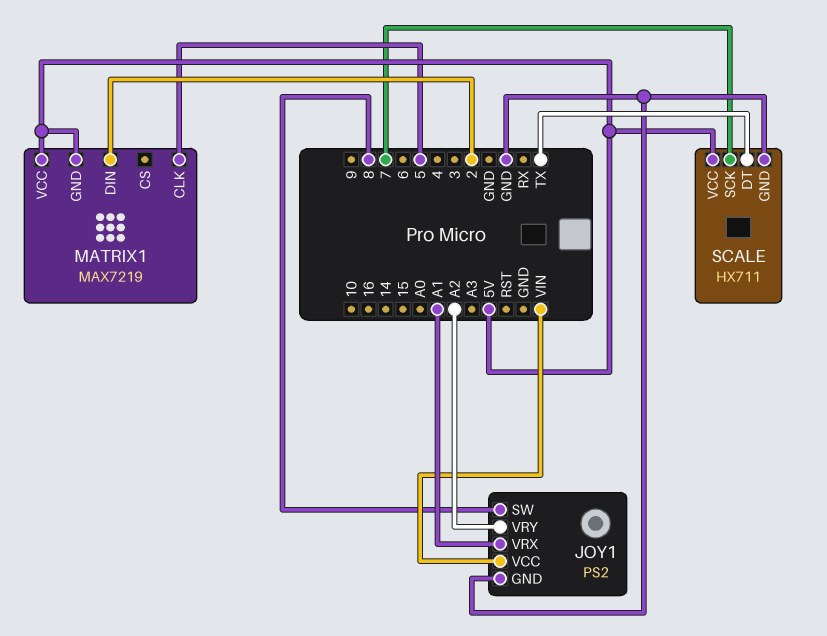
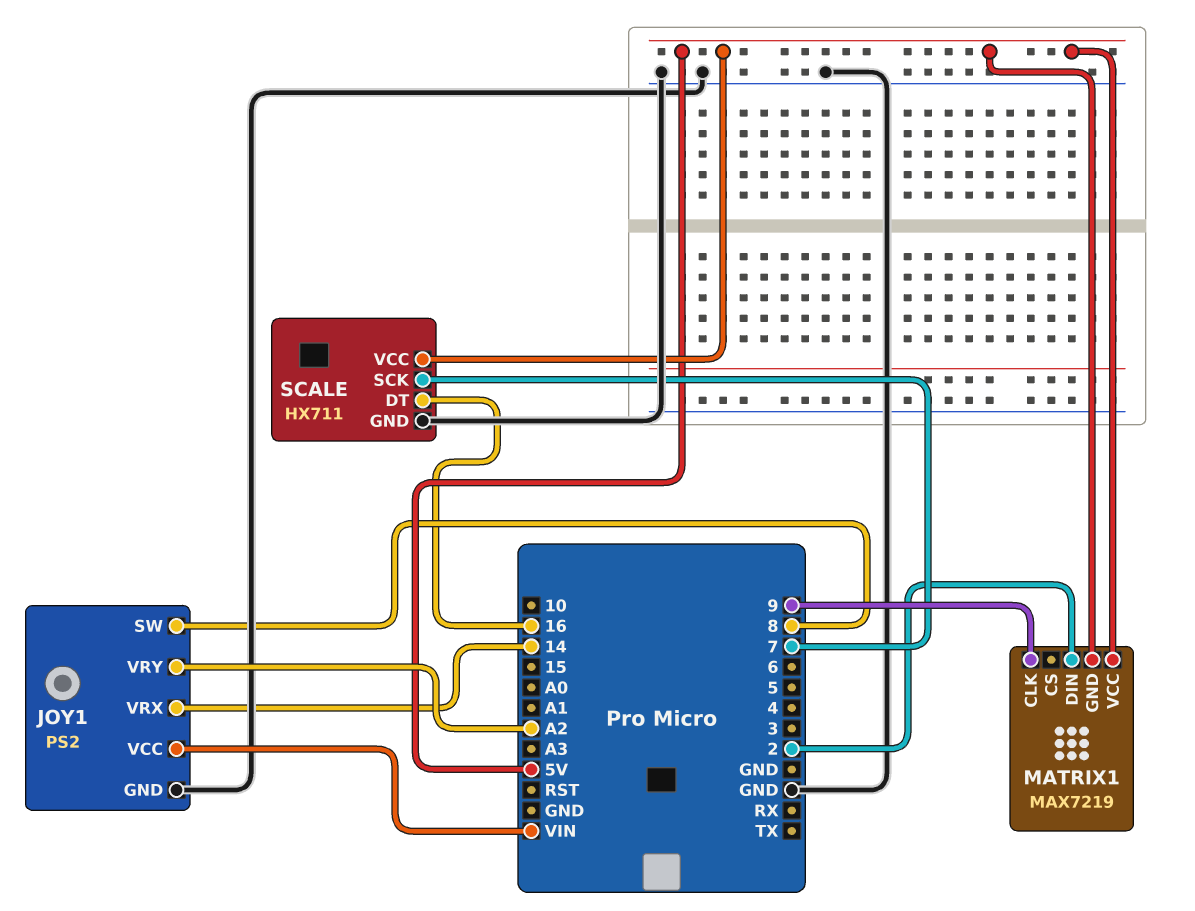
JOY1 pin VRX: A1 -> 14
MATRIX1 pin CLK: 5 -> 9
SCALE pin DT: TX -> 16

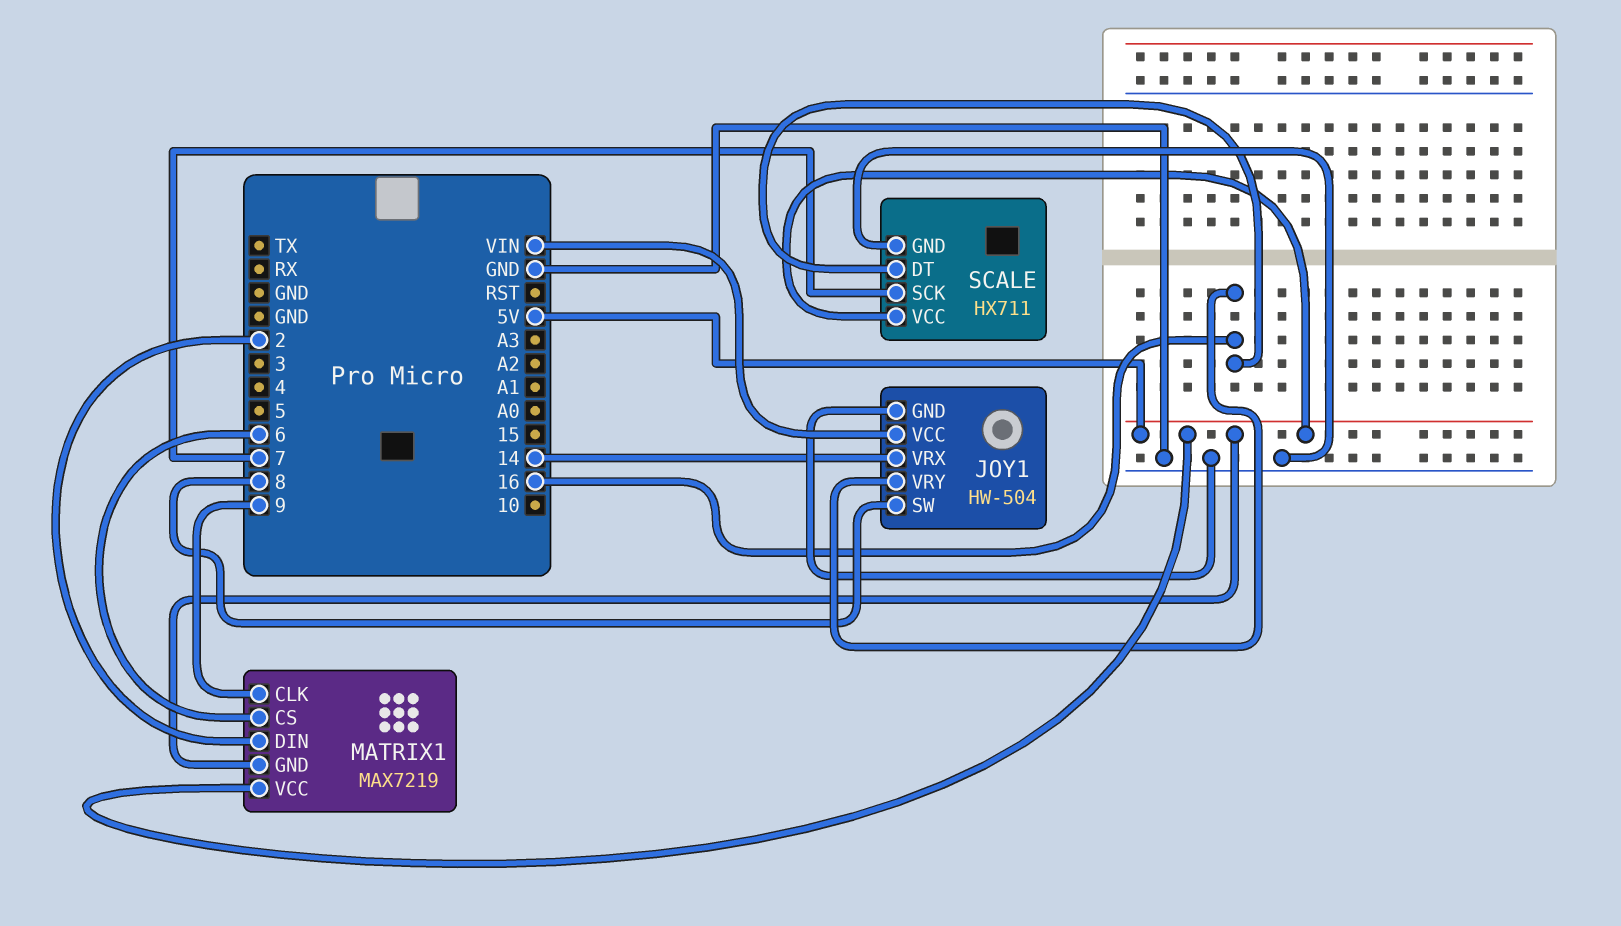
JOY1: PS2 -> HW-504
JOY1 pin VRY: A2 -> 16
MATRIX1 pin CS: none -> 6

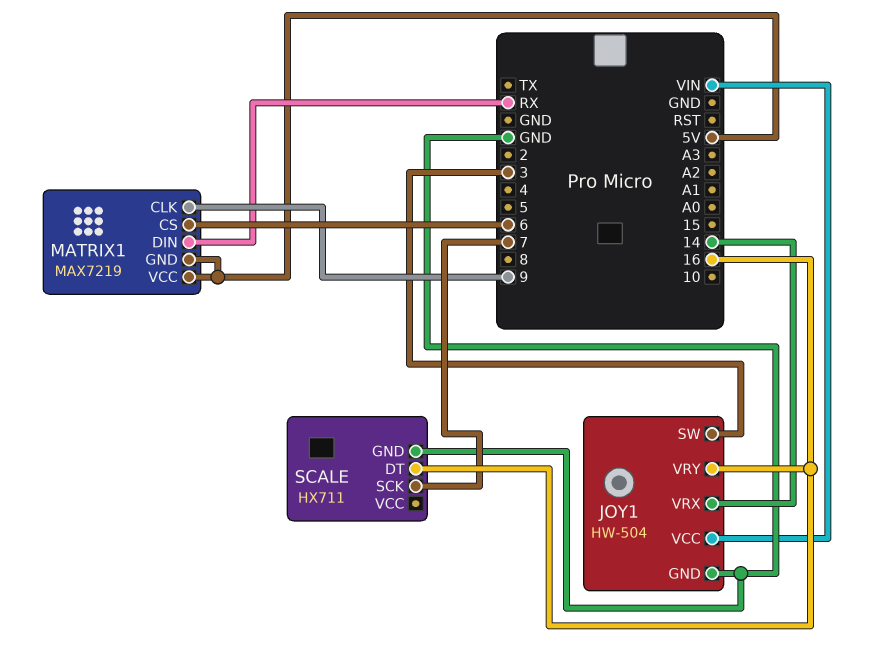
JOY1 pin SW: 8 -> 3
MATRIX1 pin DIN: 2 -> RX
SCALE pin VCC: 5V -> none

